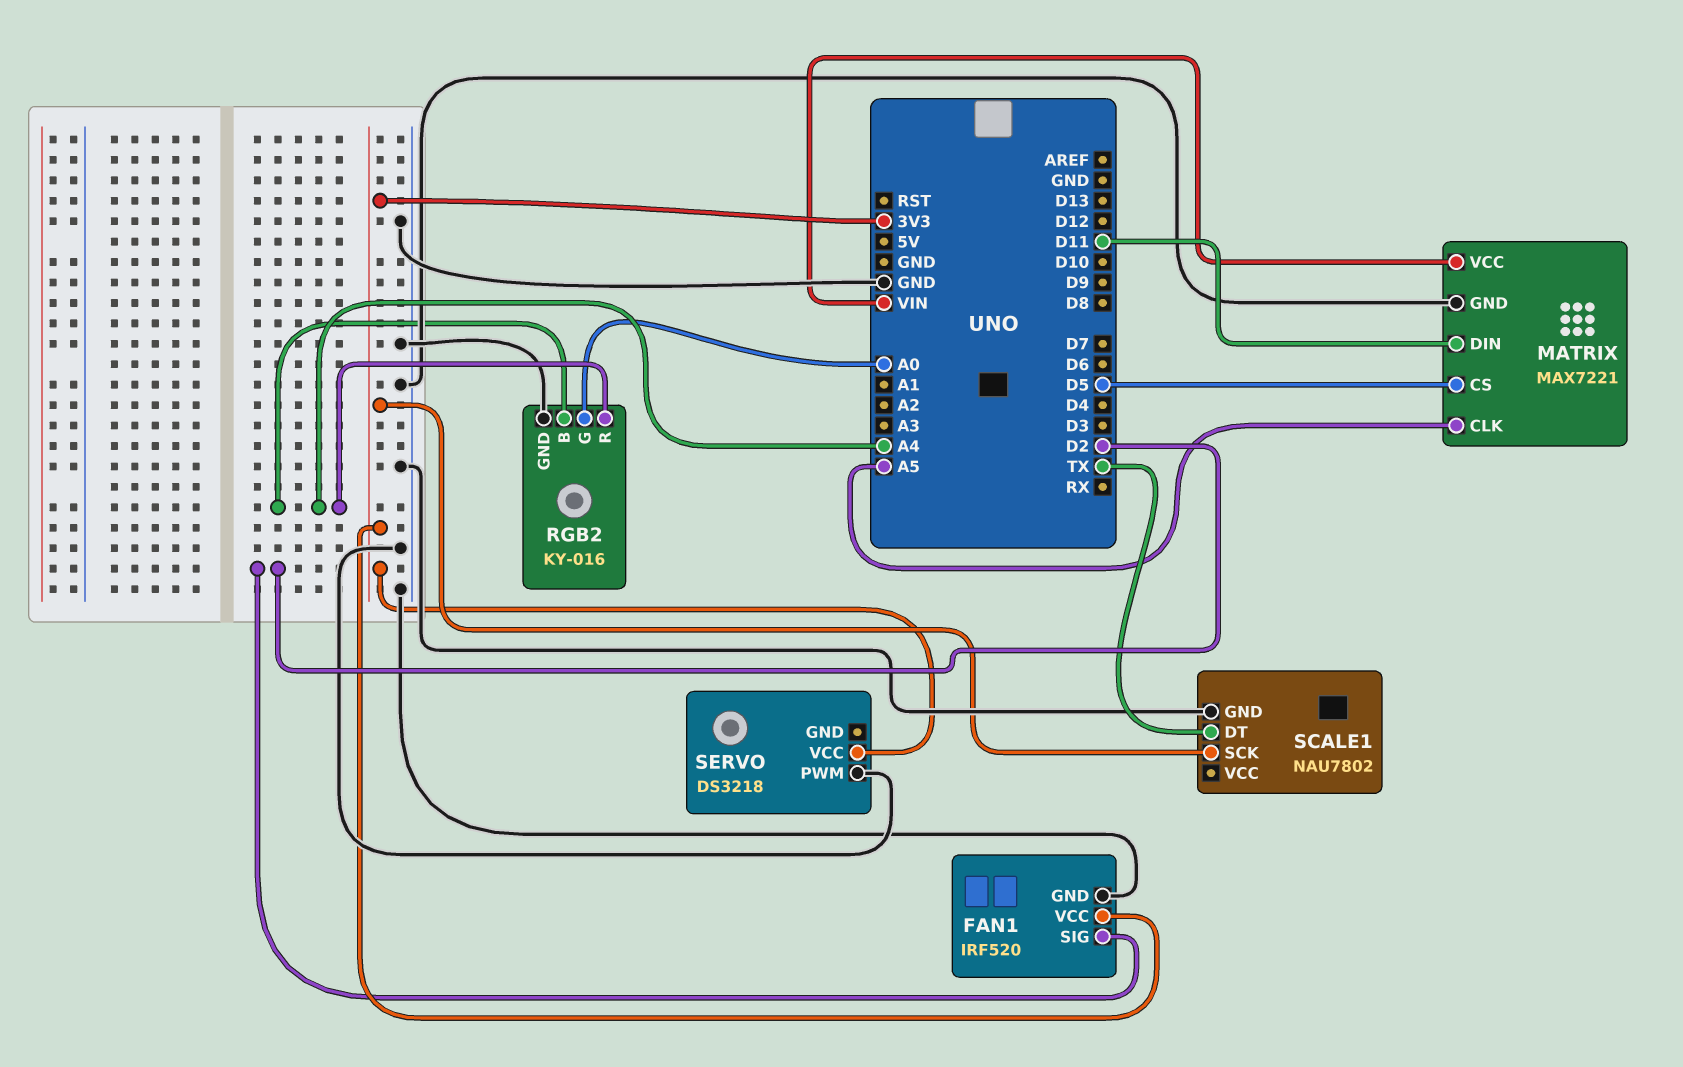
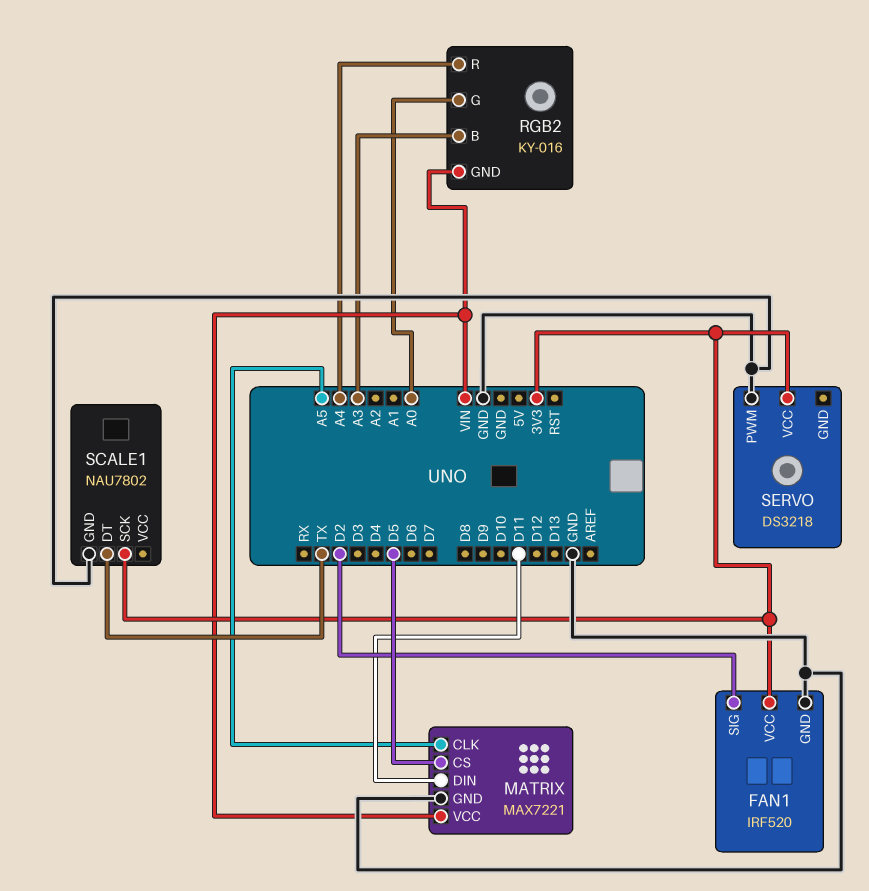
RGB2 pin B: A4 -> A3
RGB2 pin GND: GND -> VIN

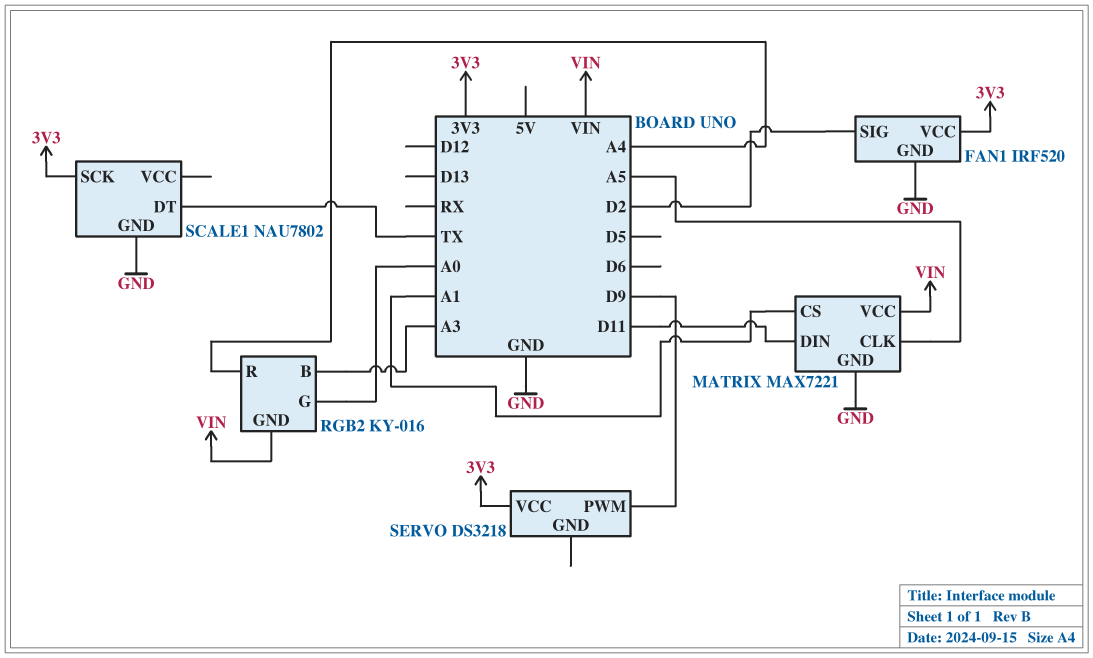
MATRIX pin CS: D5 -> A1
SERVO pin PWM: GND -> D9

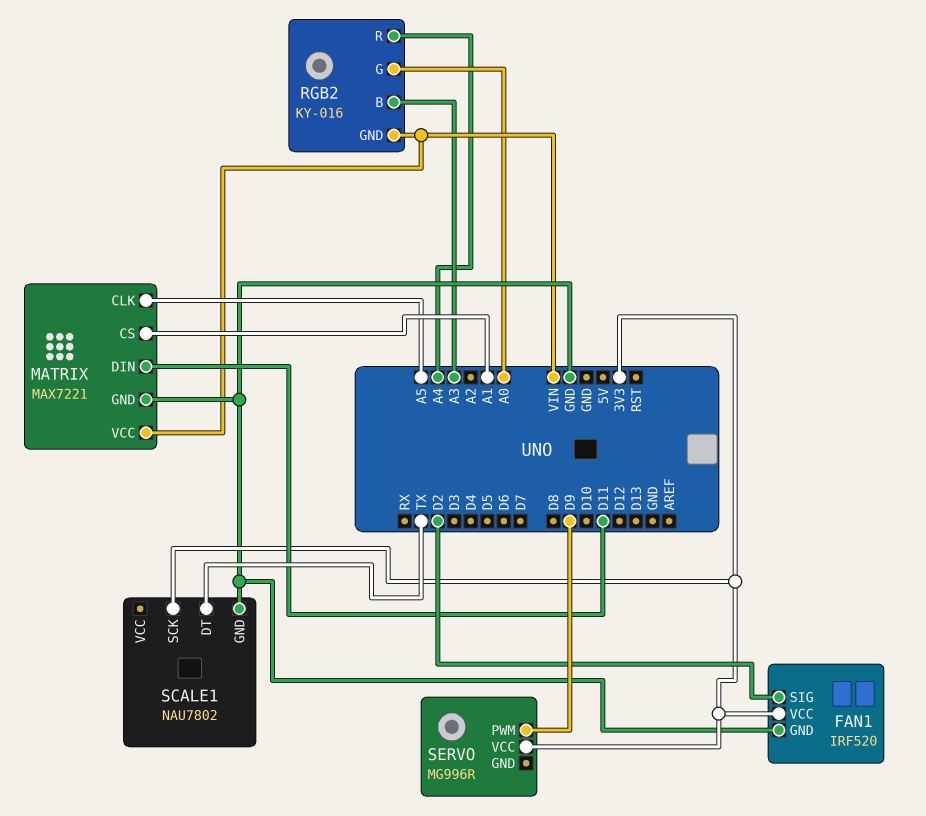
SERVO: DS3218 -> MG996R

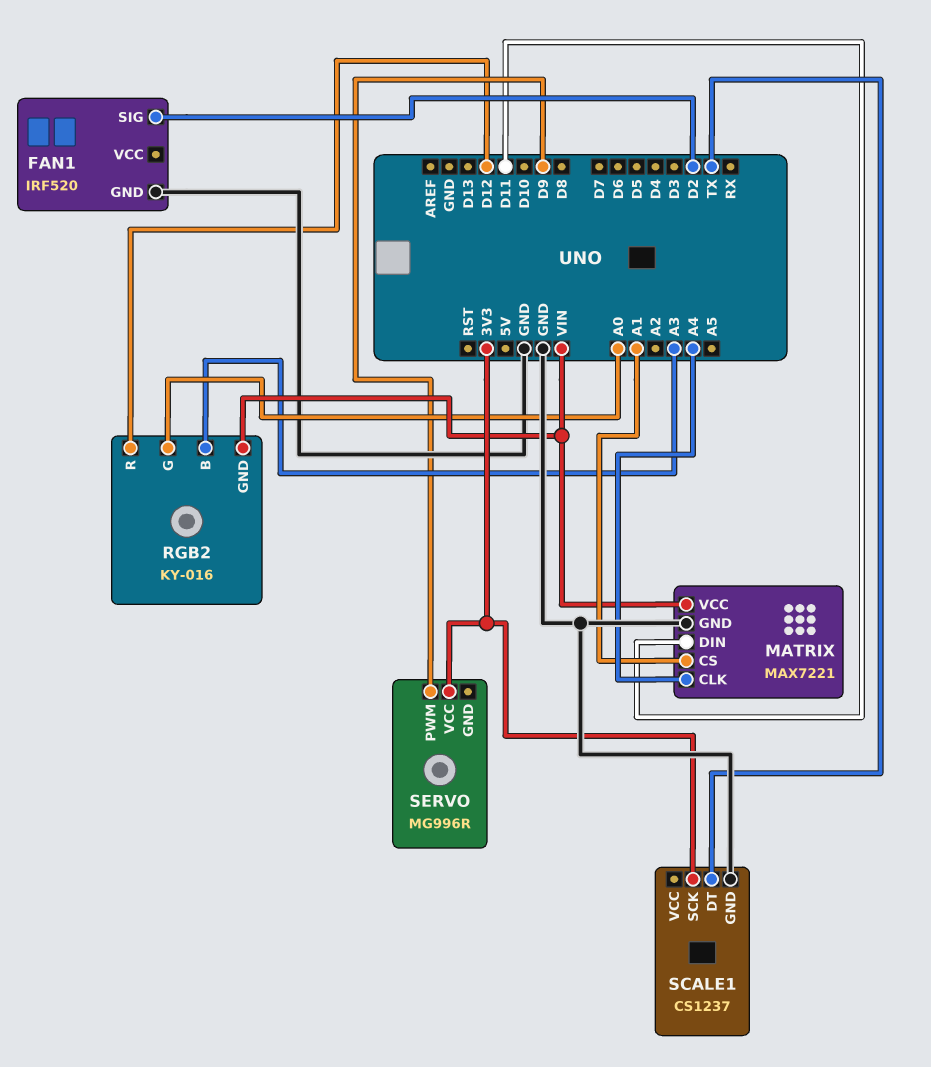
FAN1 pin VCC: 3V3 -> none
MATRIX pin CLK: A5 -> A4
RGB2 pin R: A4 -> D12
SCALE1: NAU7802 -> CS1237

